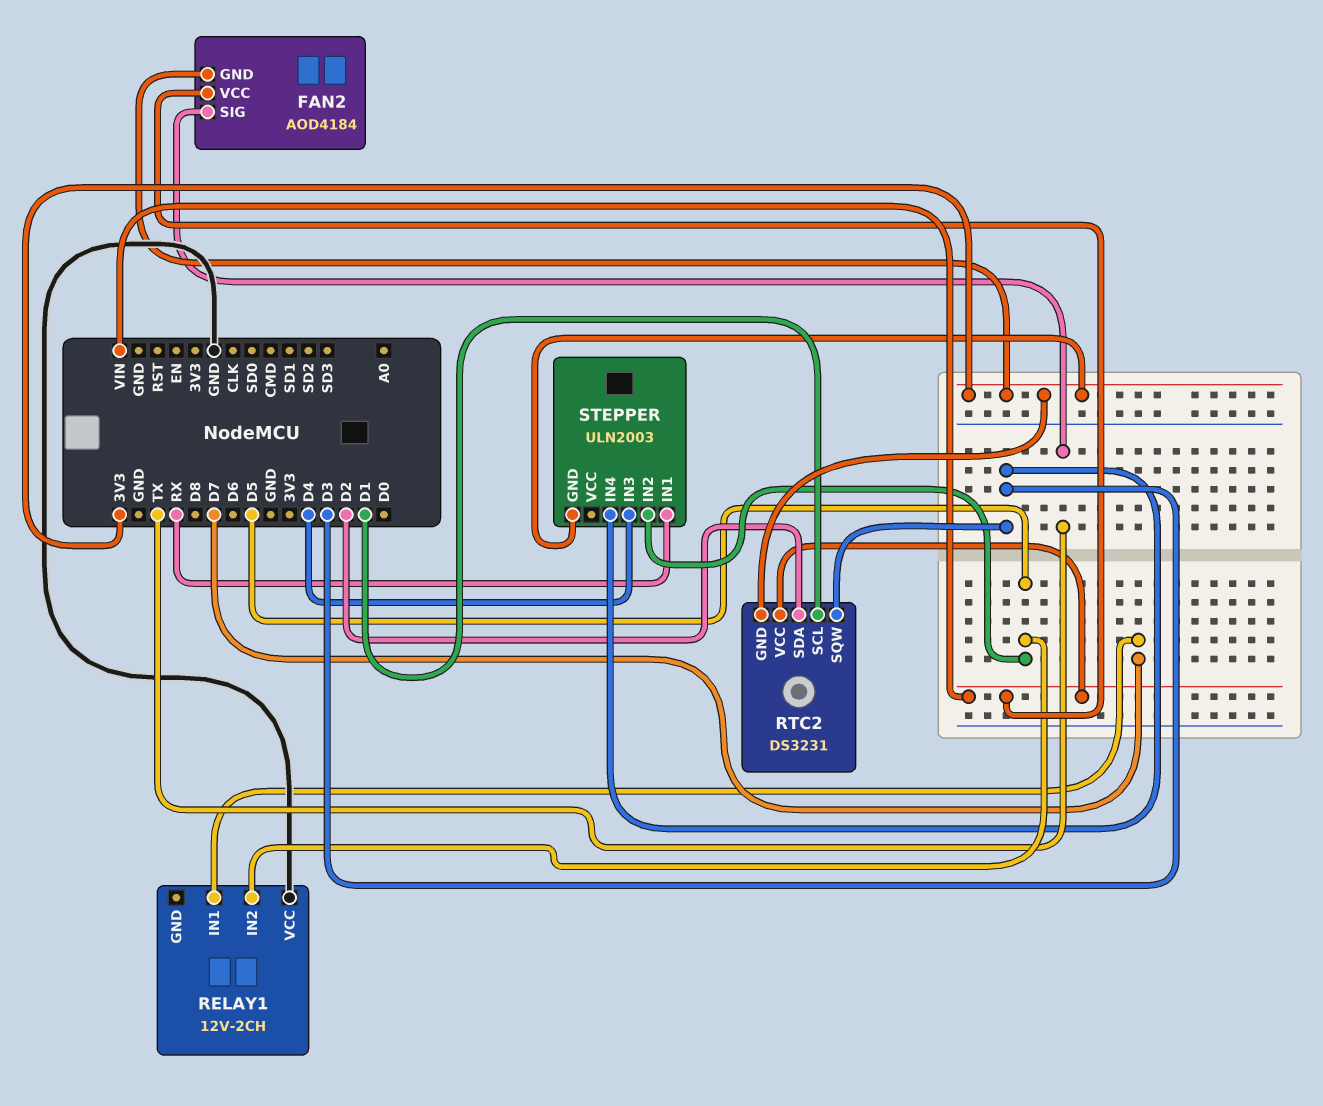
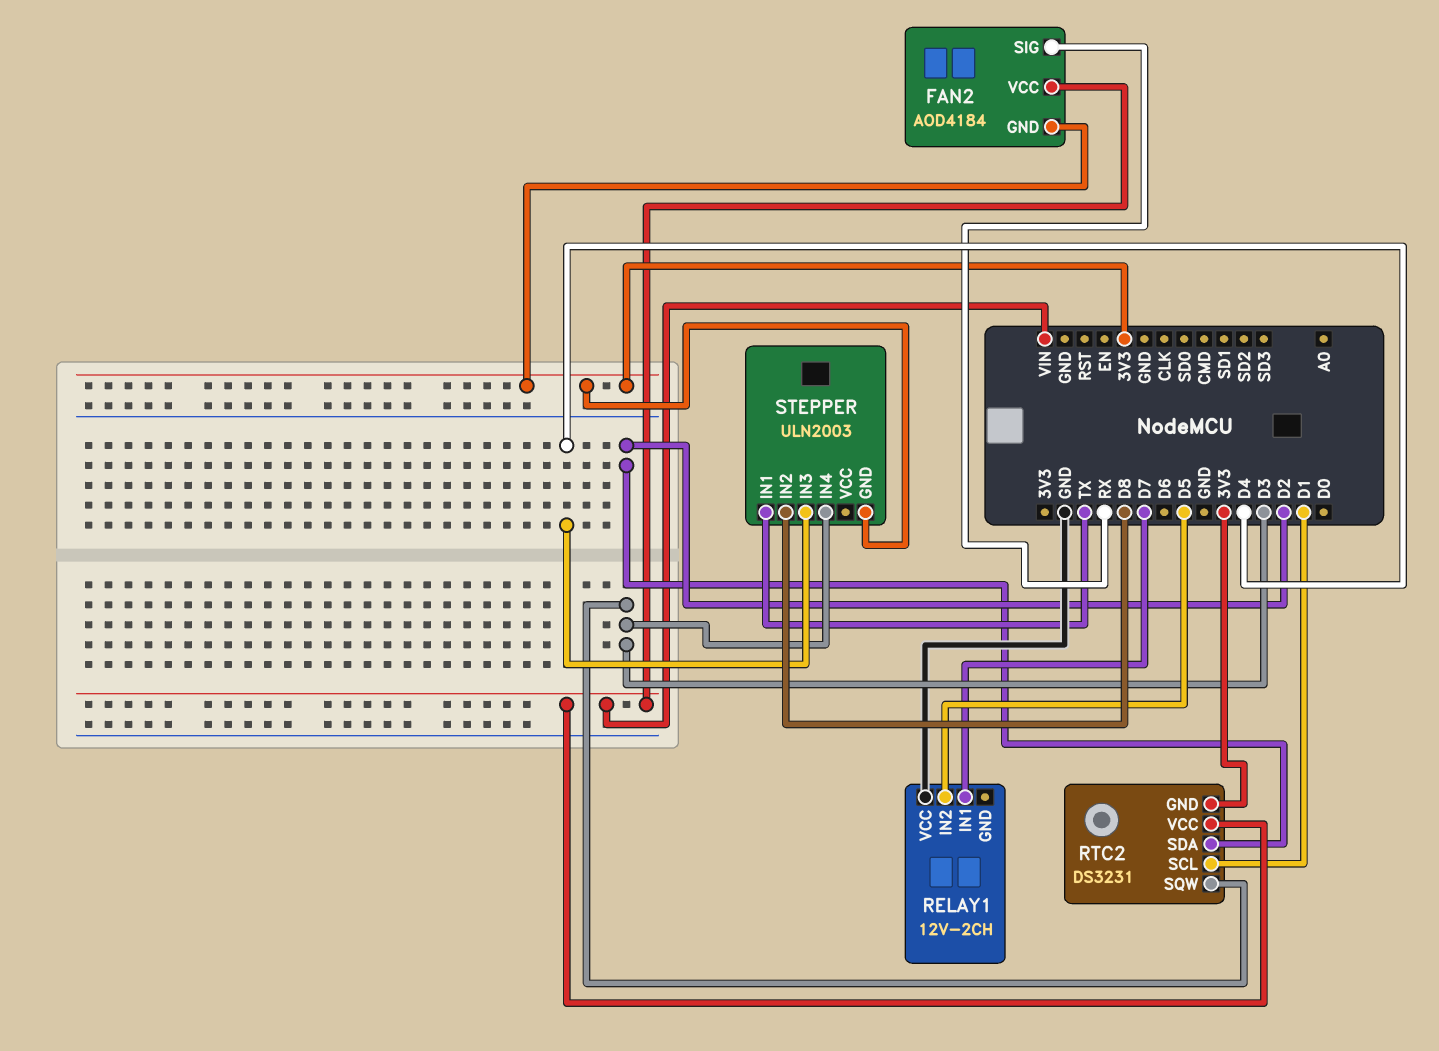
FAN2 pin SIG: TX -> RX
STEPPER pin IN1: RX -> TX
STEPPER pin IN2: D5 -> D8

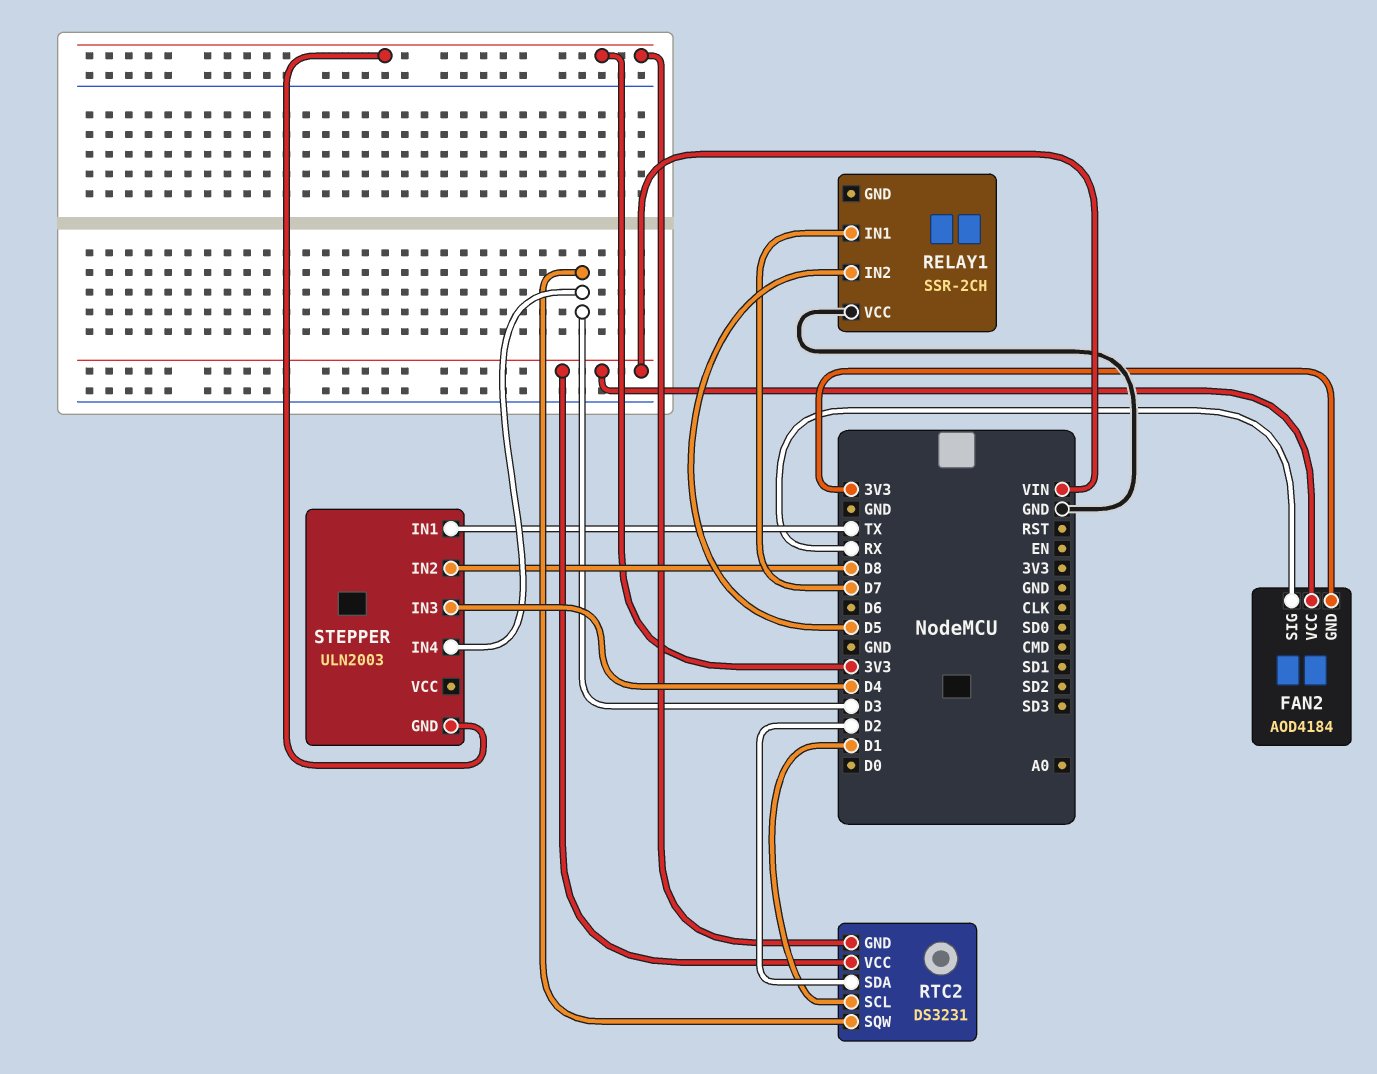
RELAY1: 12V-2CH -> SSR-2CH

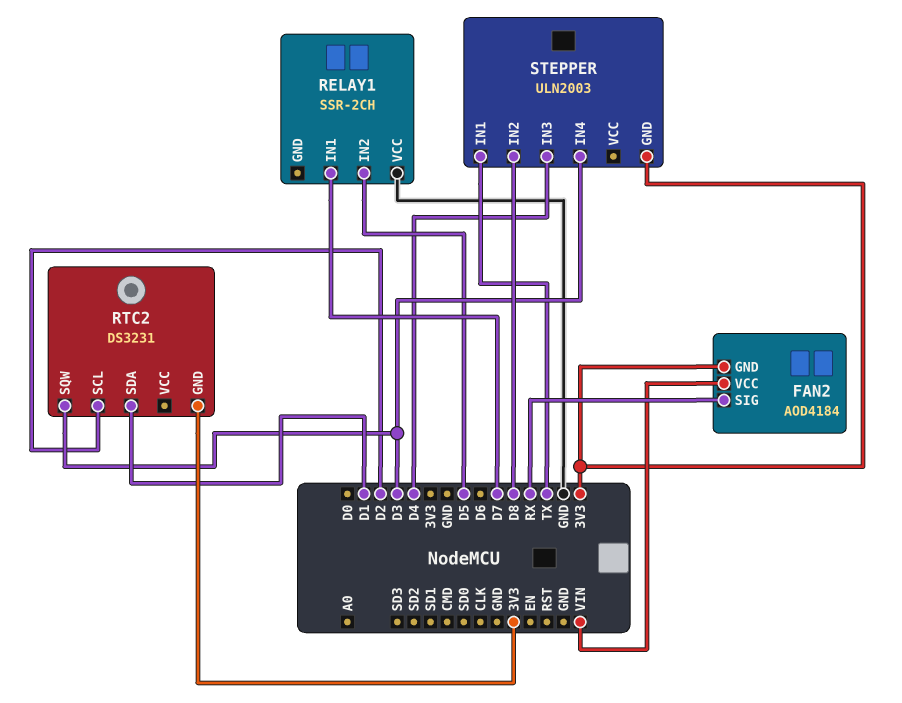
RTC2 pin SCL: D1 -> D2
RTC2 pin SDA: D2 -> D1
RTC2 pin VCC: VIN -> none

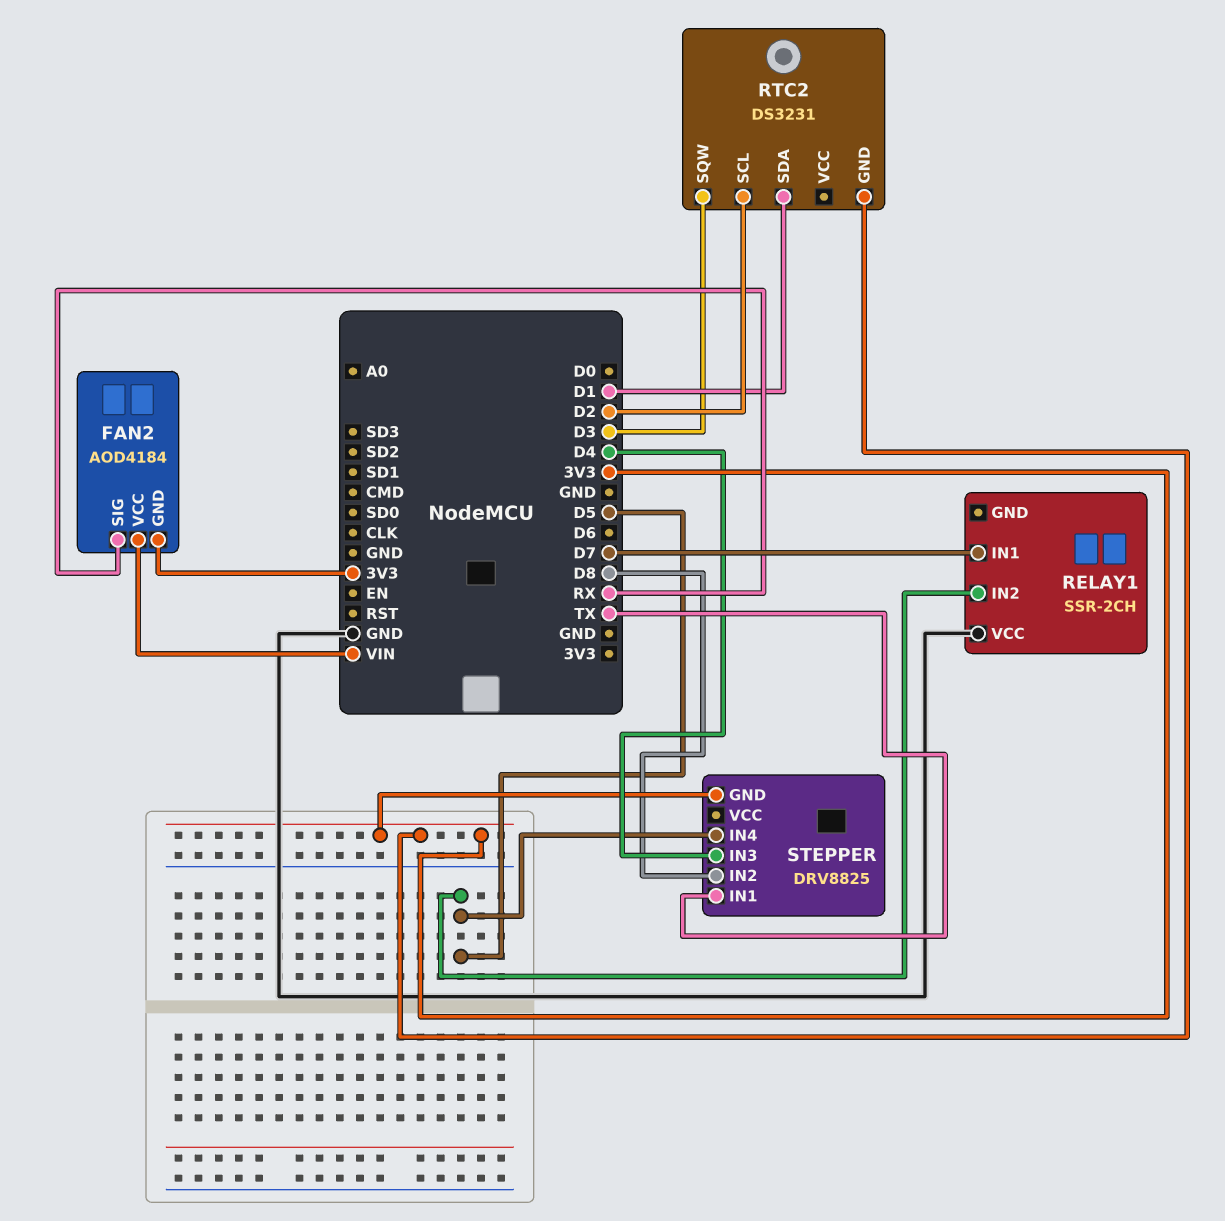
STEPPER: ULN2003 -> DRV8825
STEPPER pin IN4: D3 -> D5

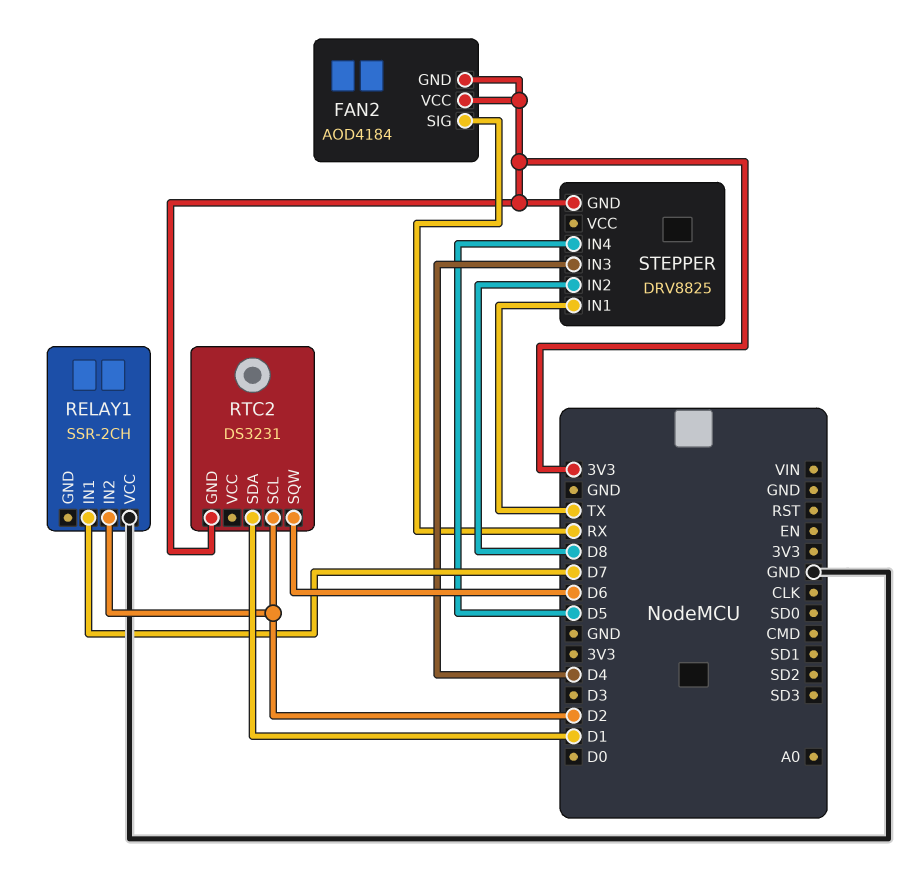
FAN2 pin VCC: VIN -> 3V3
RELAY1 pin IN2: D5 -> D2
RTC2 pin SQW: D3 -> D6

